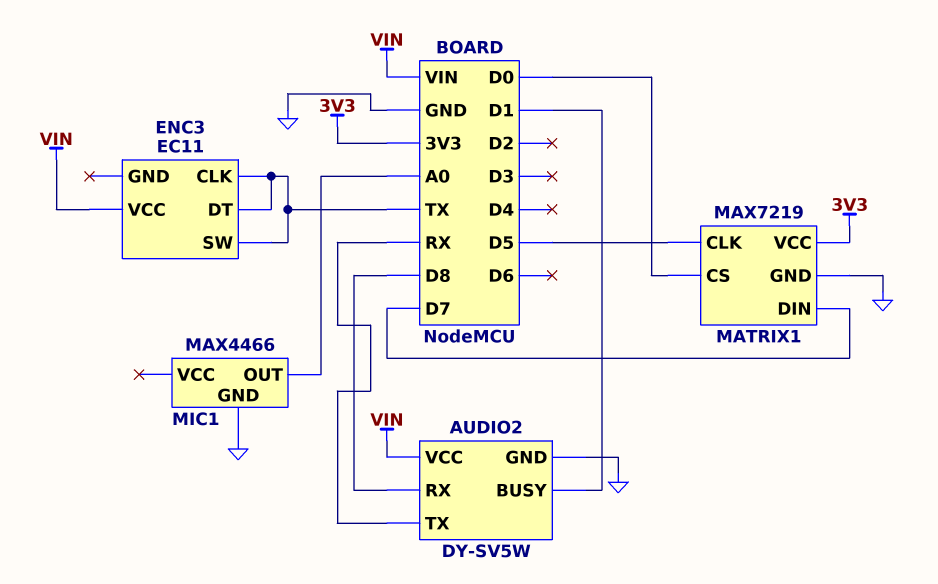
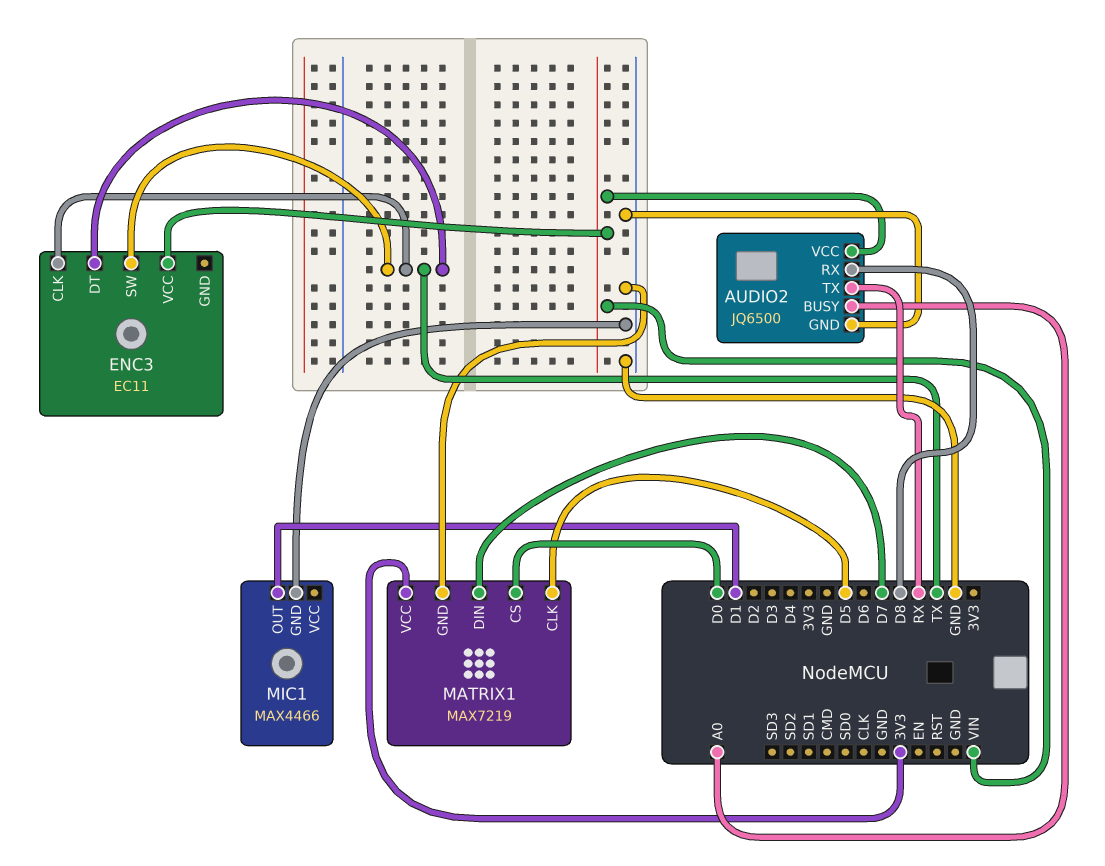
AUDIO2: DY-SV5W -> JQ6500
AUDIO2 pin BUSY: D1 -> A0
MIC1 pin OUT: A0 -> D1

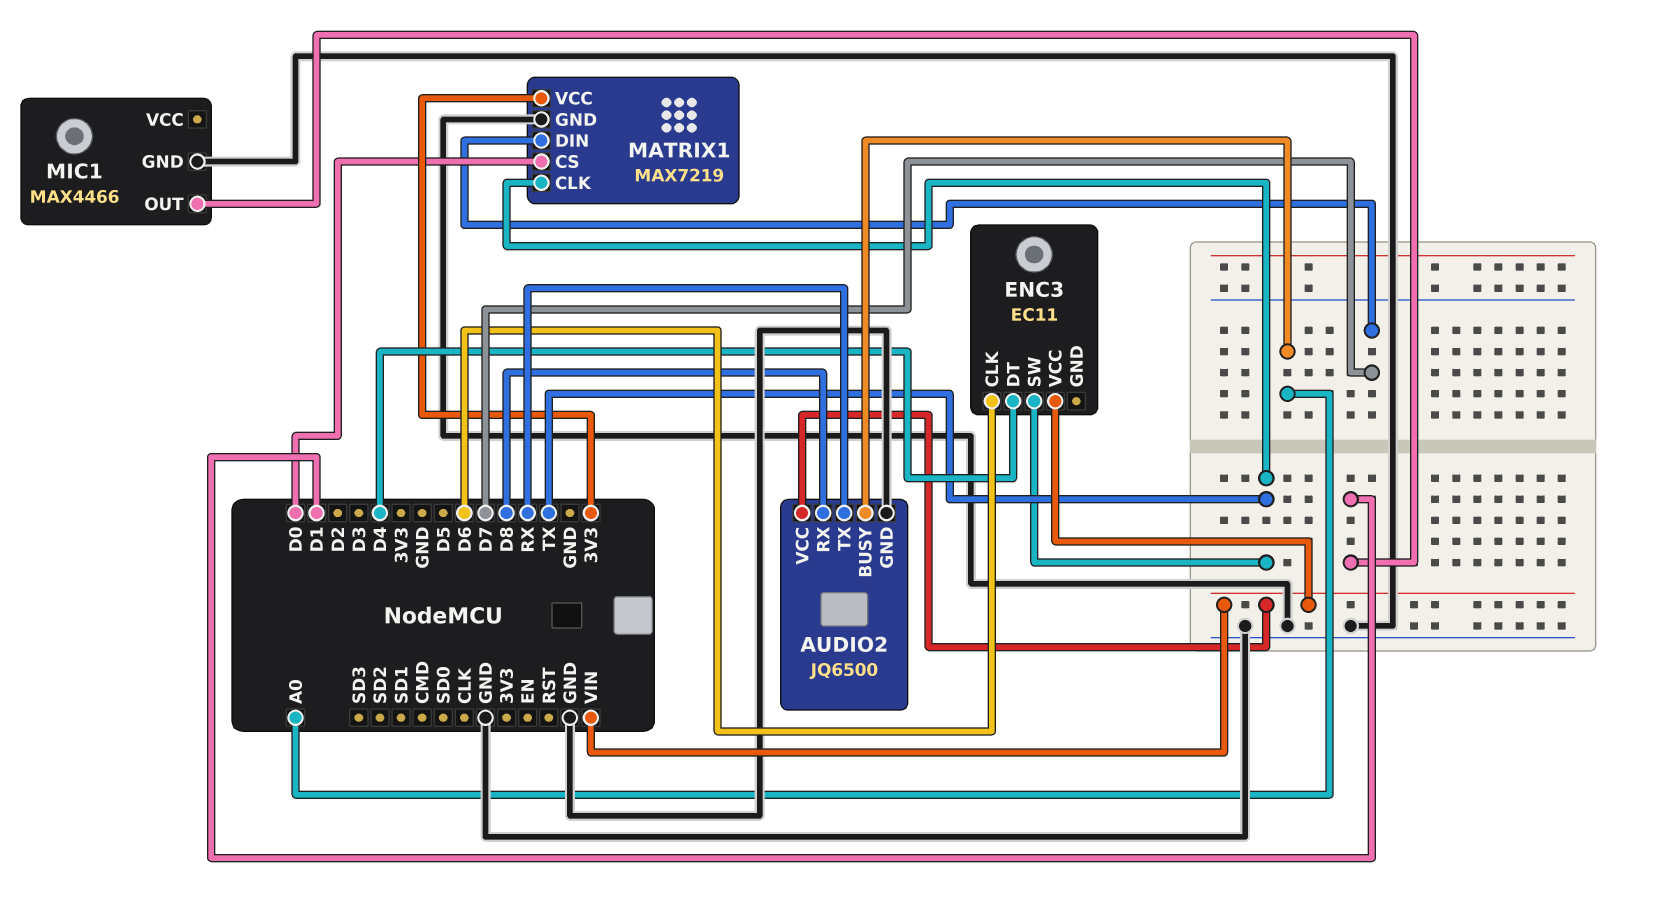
ENC3 pin CLK: TX -> D6
ENC3 pin DT: TX -> D4
MATRIX1 pin CLK: D5 -> TX

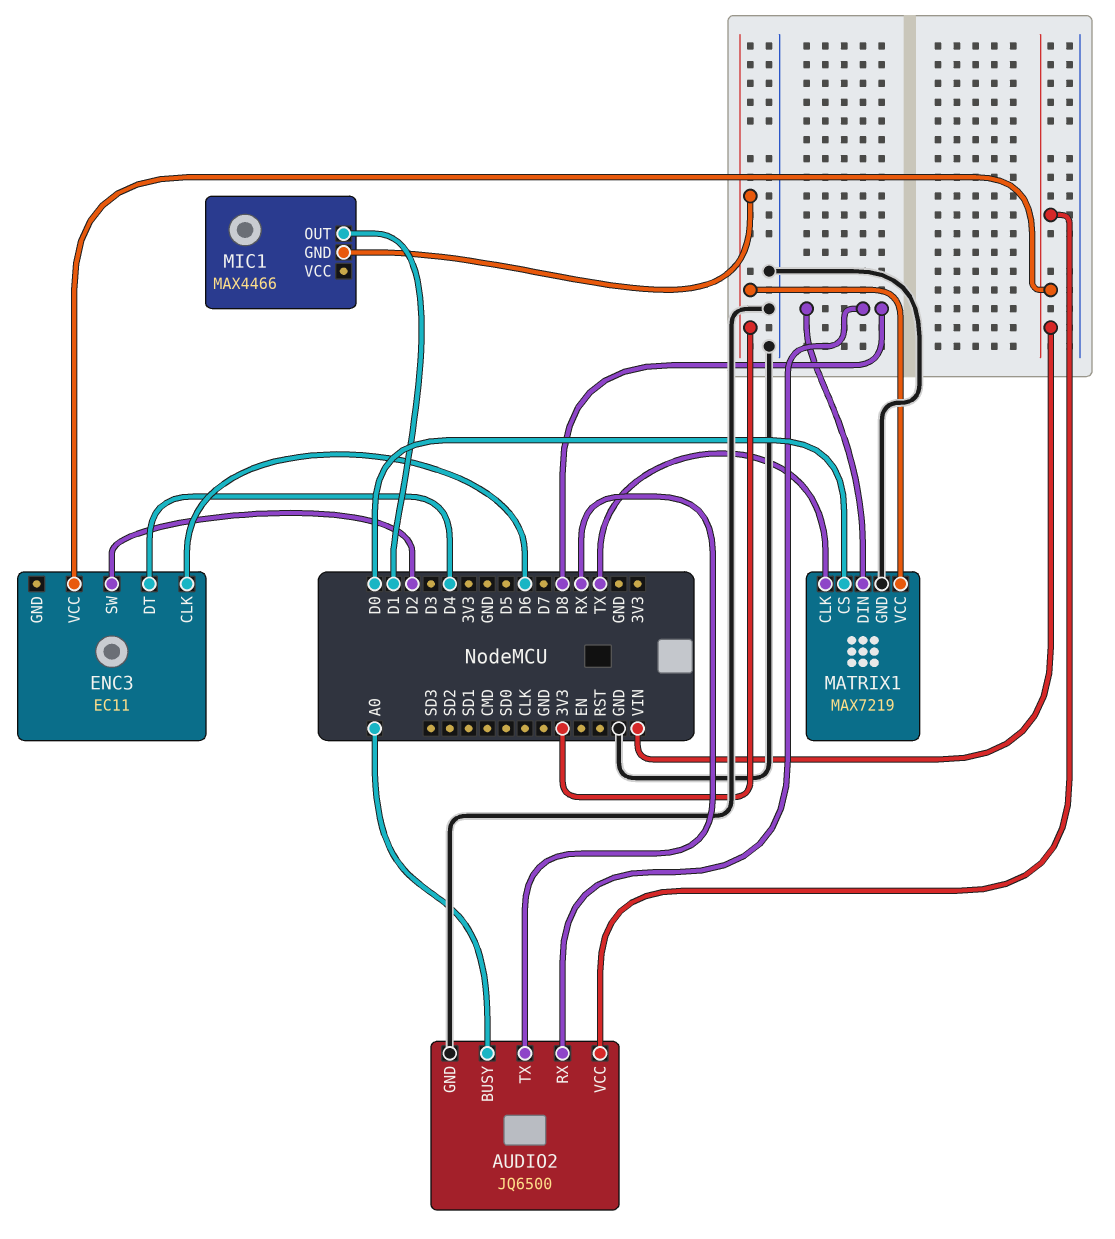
ENC3 pin SW: TX -> D2
MATRIX1 pin DIN: D7 -> D8
MIC1 pin GND: GND -> 3V3

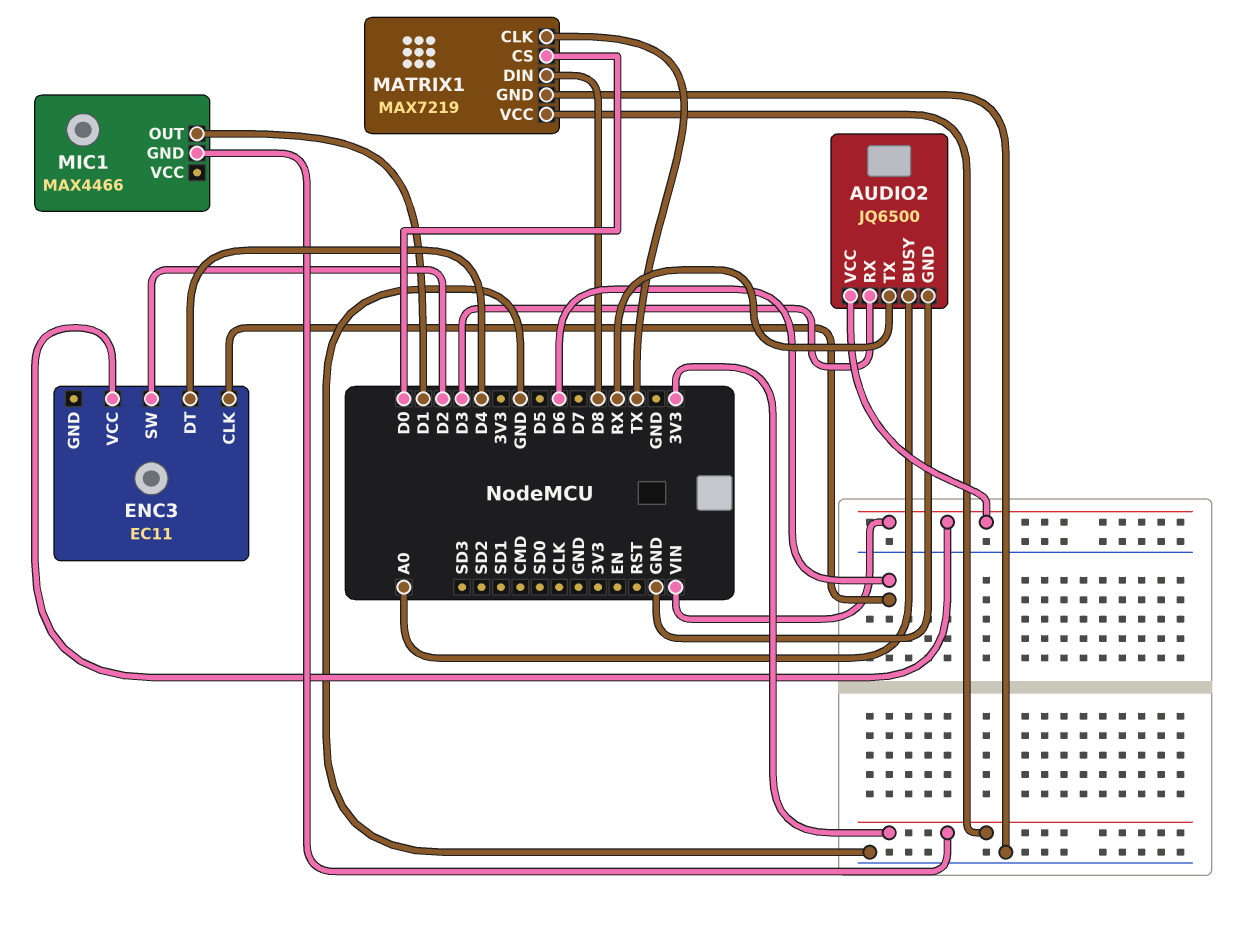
AUDIO2 pin RX: D8 -> D3

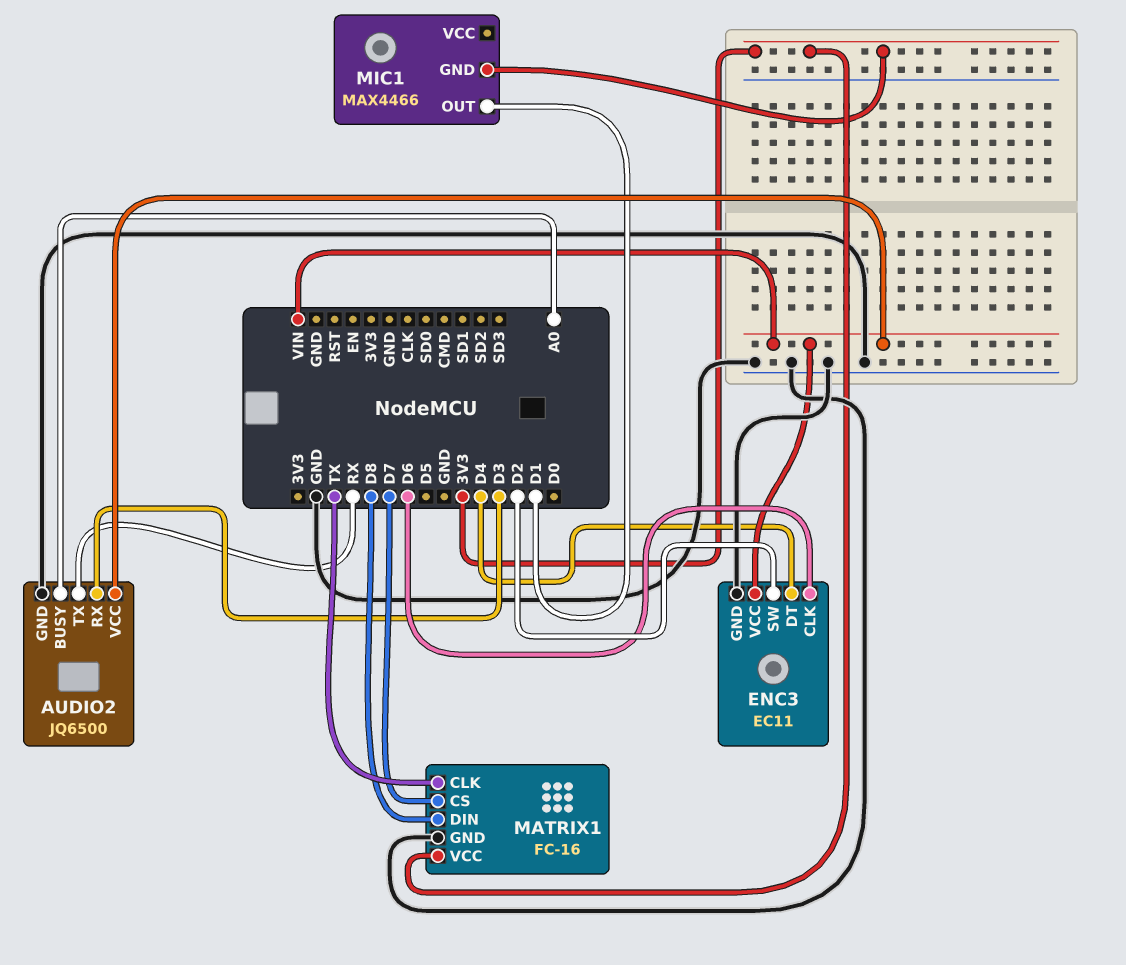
ENC3 pin GND: none -> GND
MATRIX1: MAX7219 -> FC-16
MATRIX1 pin CS: D0 -> D7

